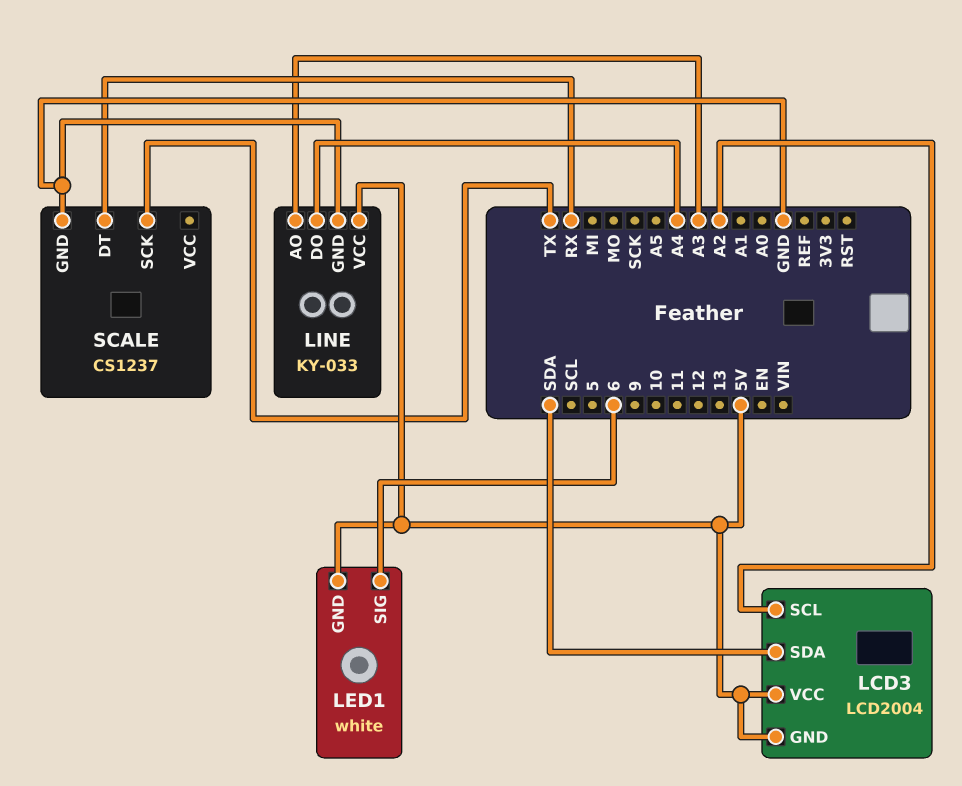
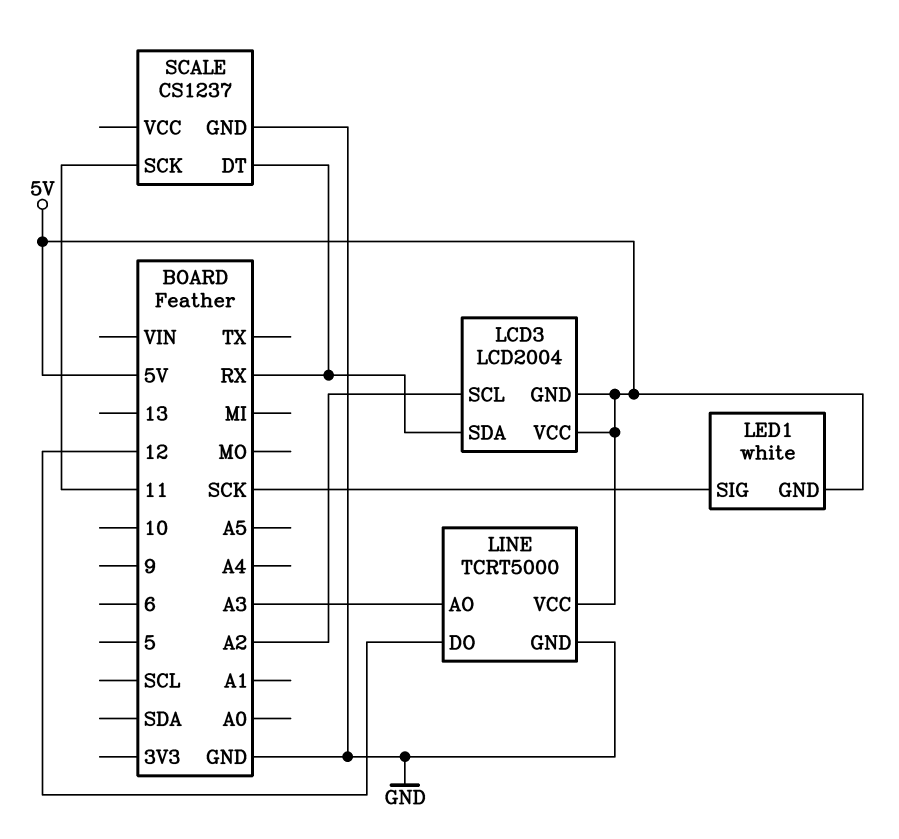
LCD3 pin SDA: SDA -> RX
LED1 pin SIG: 6 -> SCK
LINE: KY-033 -> TCRT5000
LINE pin DO: A4 -> 12
SCALE pin SCK: TX -> 11

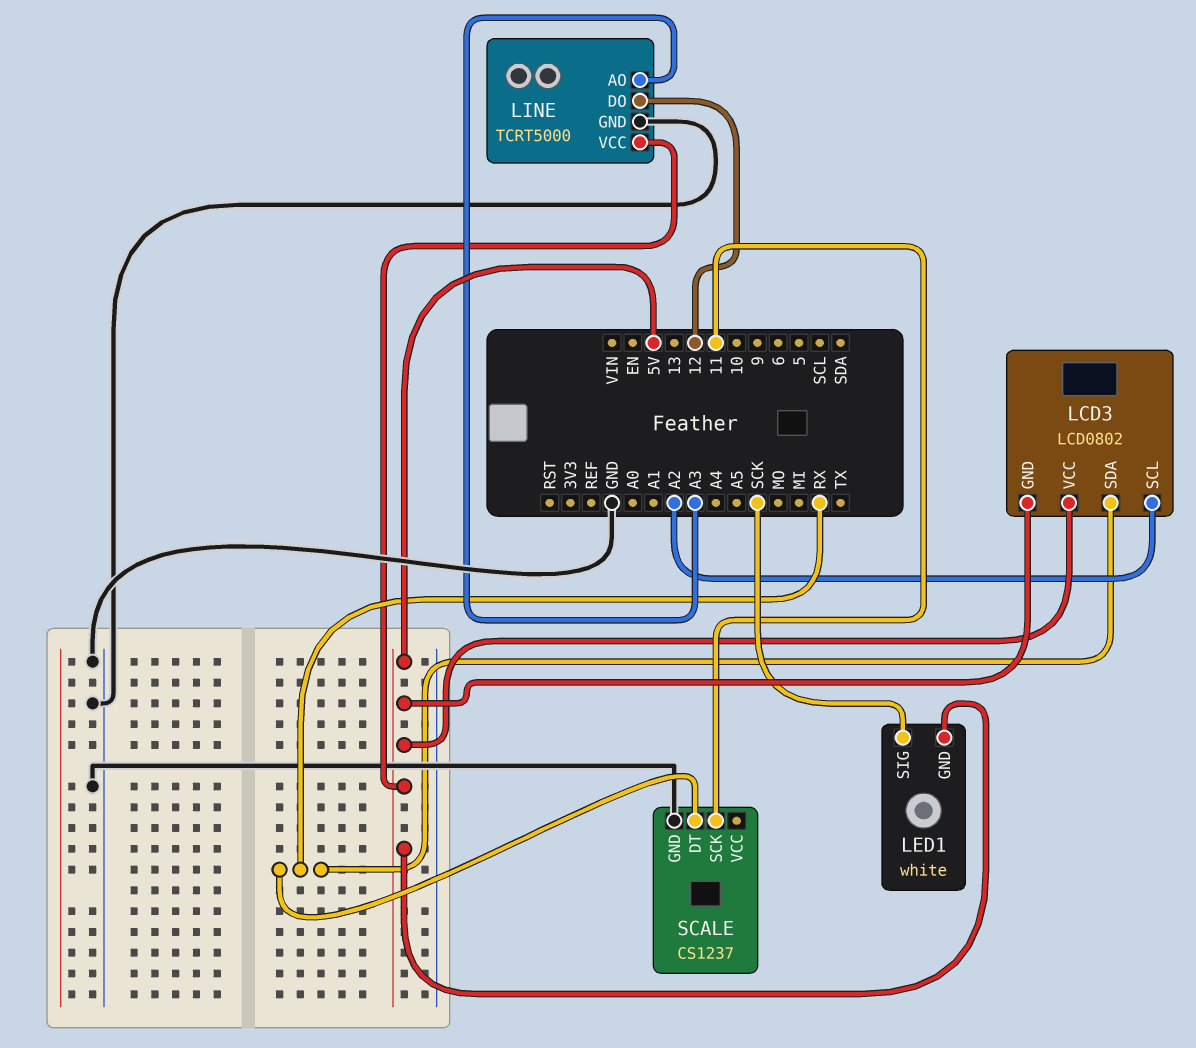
LCD3: LCD2004 -> LCD0802

